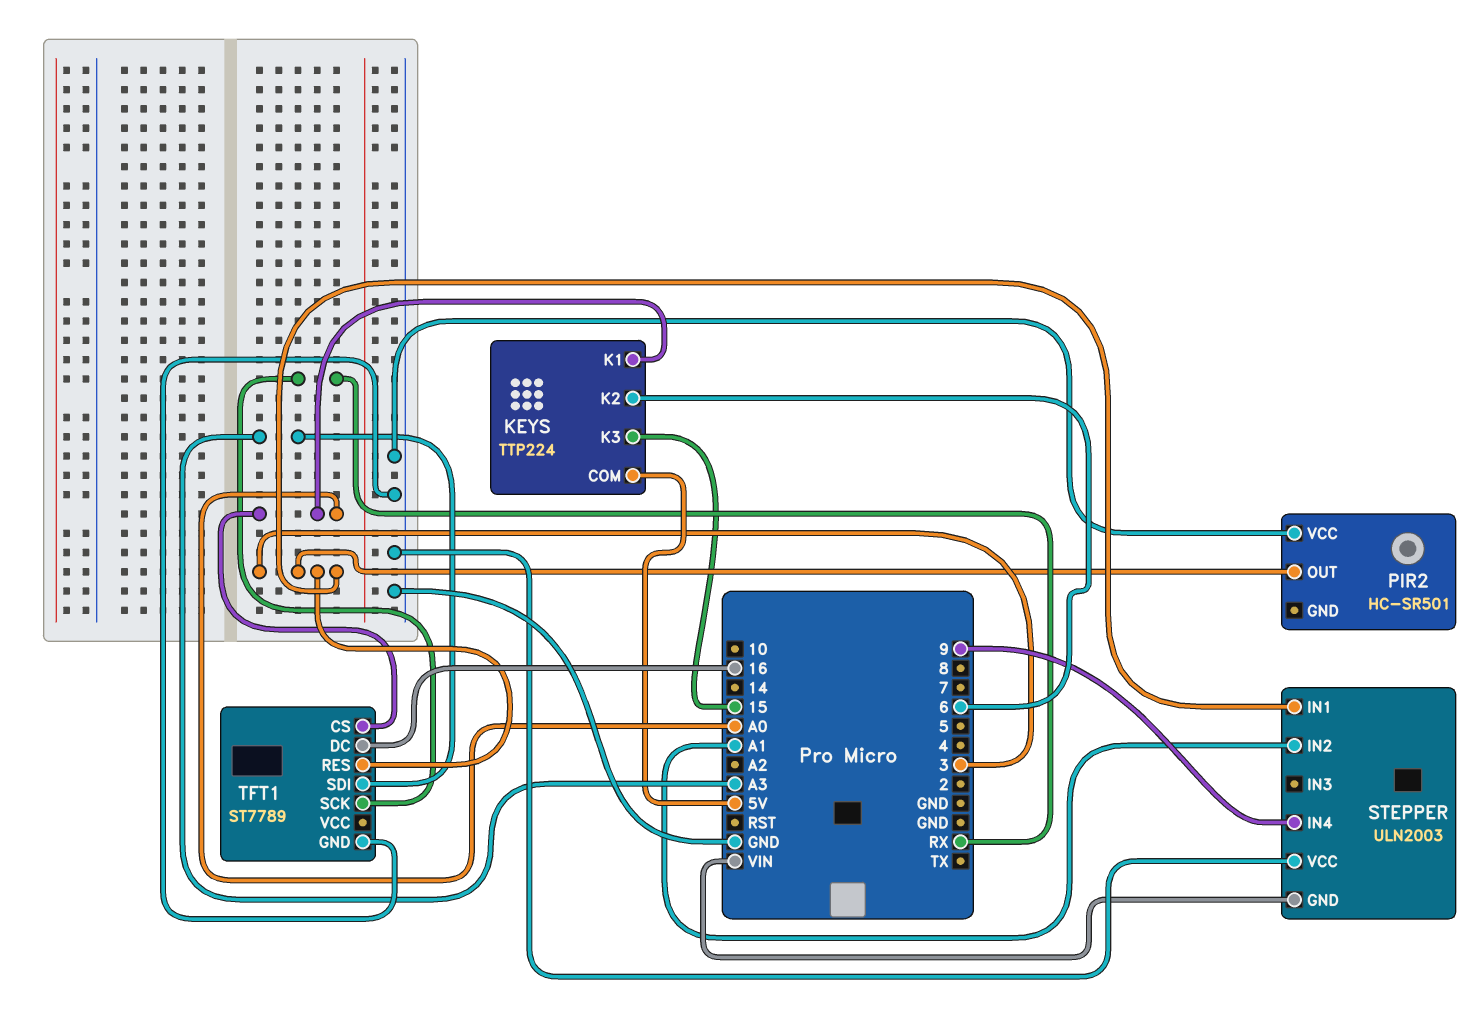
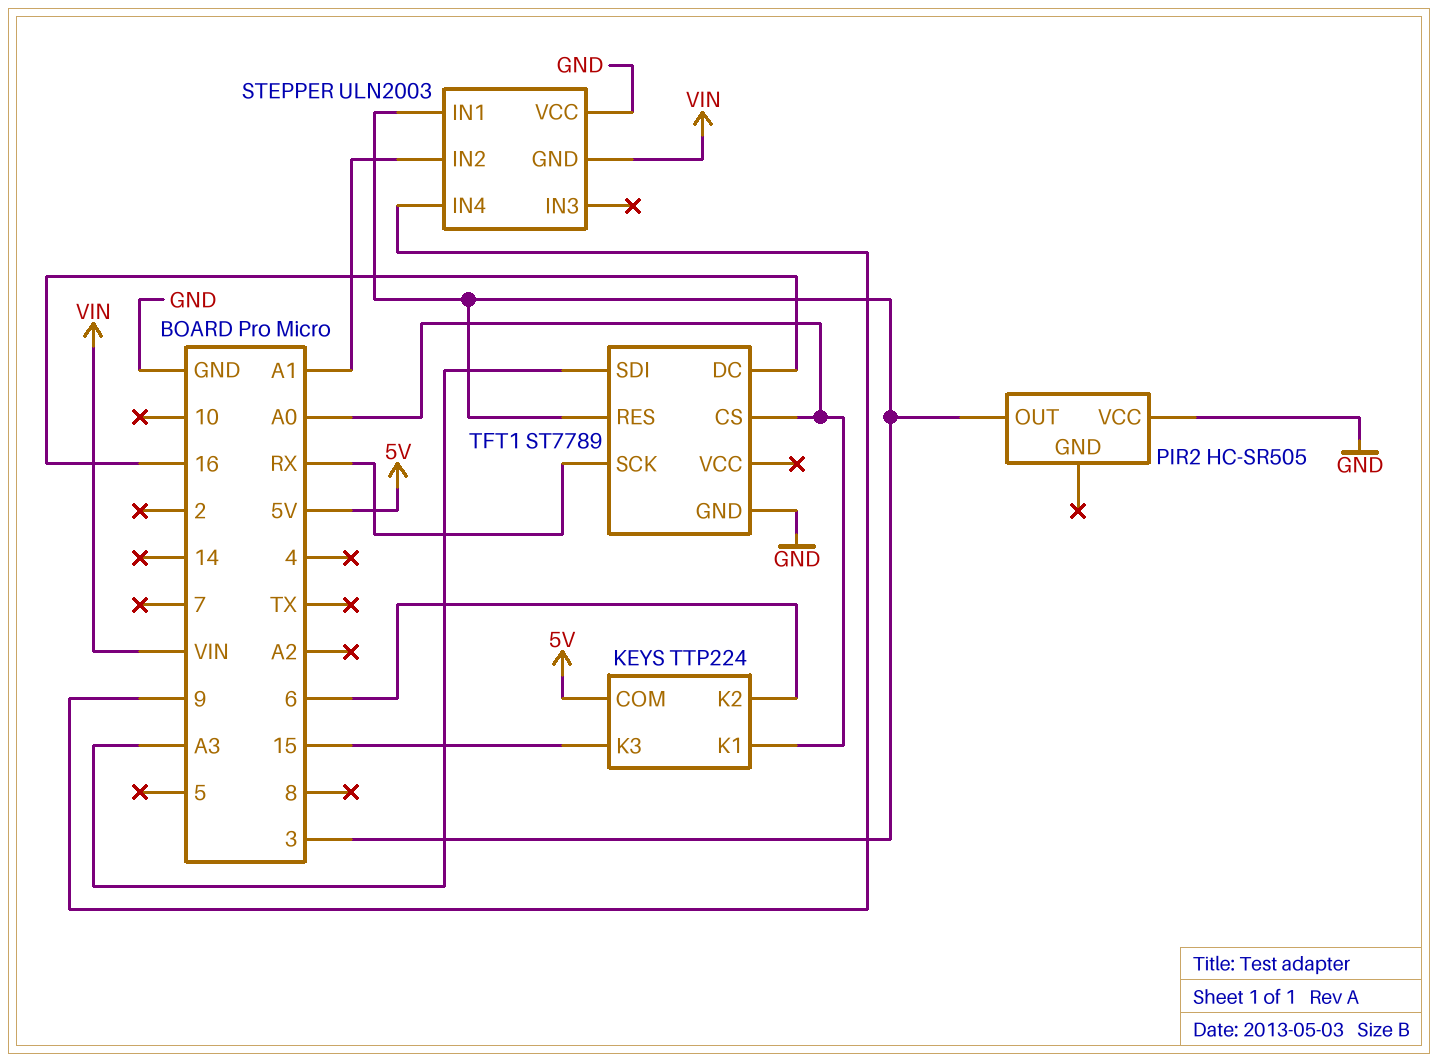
PIR2: HC-SR501 -> HC-SR505

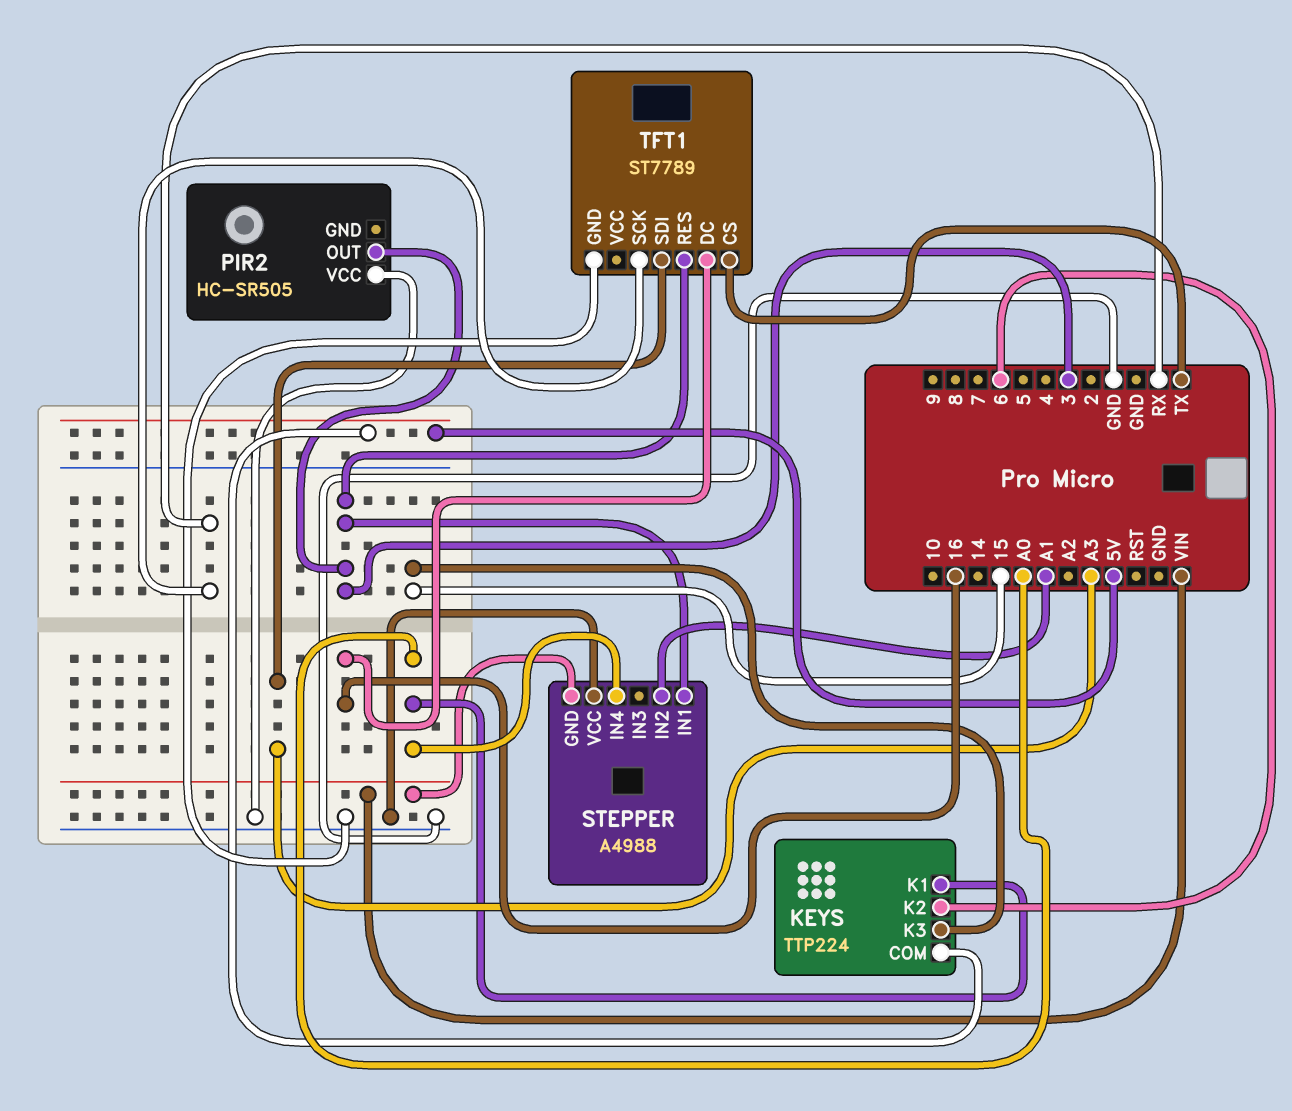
STEPPER: ULN2003 -> A4988
STEPPER pin IN4: 9 -> A0
TFT1 pin CS: A0 -> TX

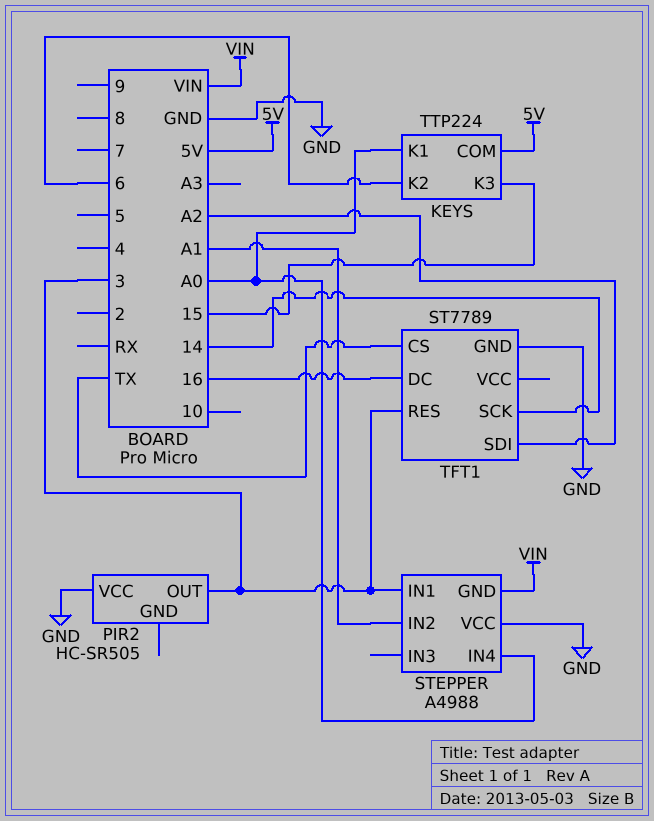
TFT1 pin SCK: RX -> 14
TFT1 pin SDI: A3 -> A2

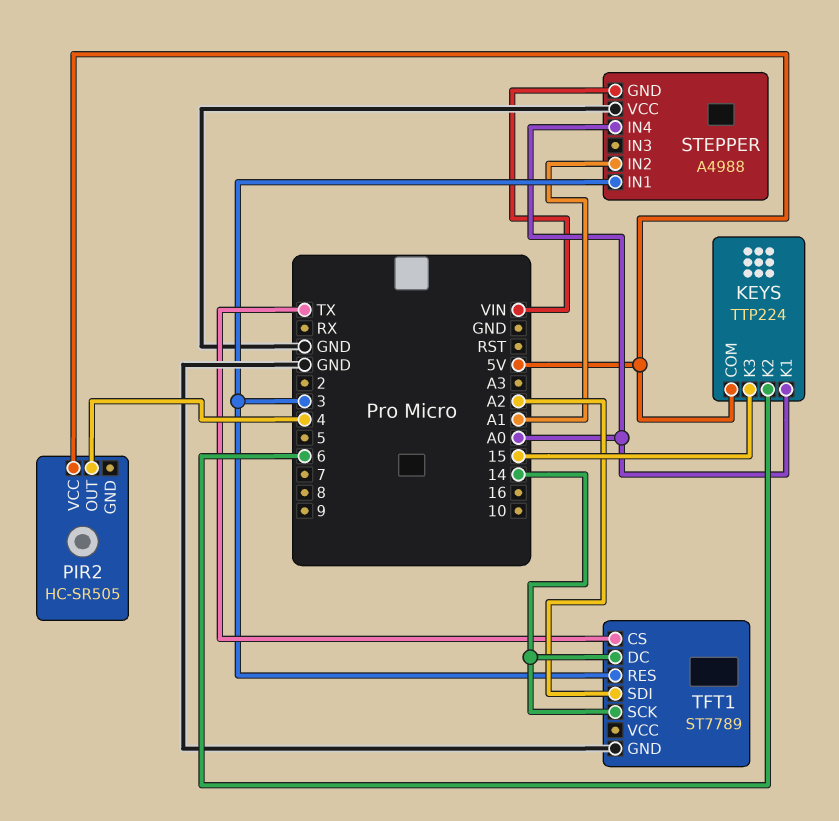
PIR2 pin OUT: 3 -> 4
PIR2 pin VCC: GND -> 5V
TFT1 pin DC: 16 -> 14

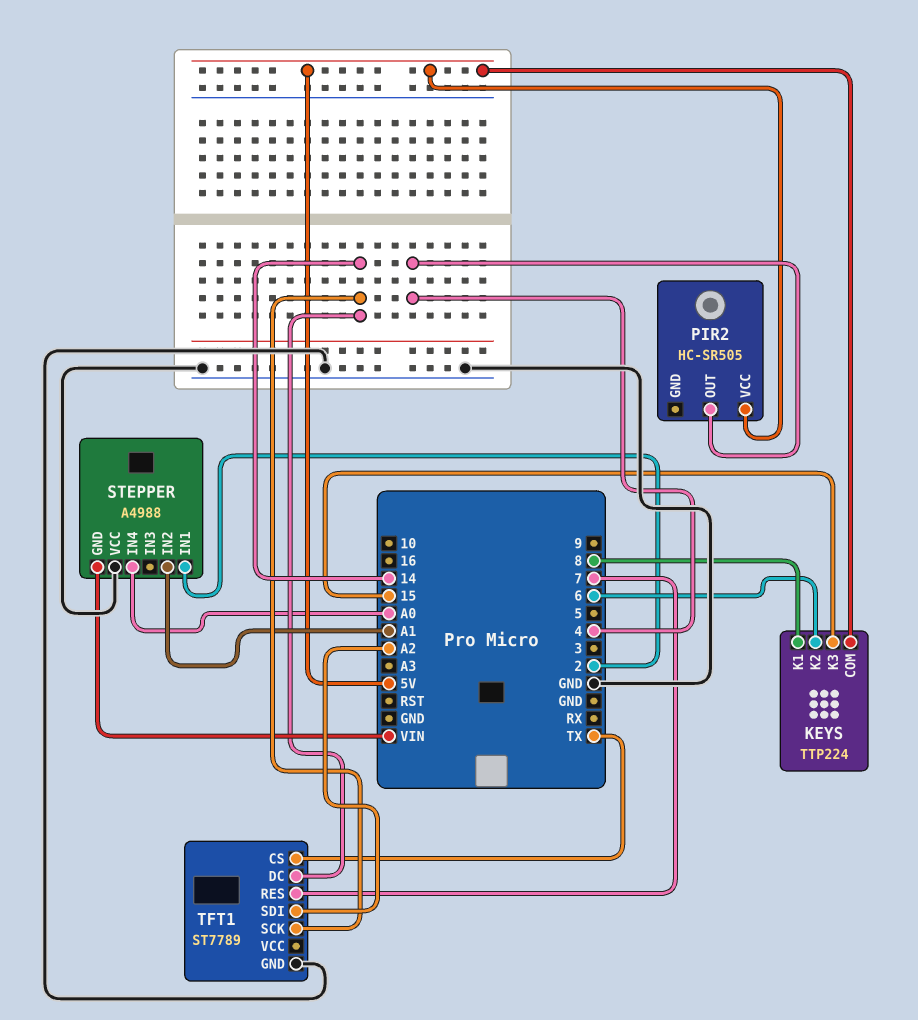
KEYS pin K1: A0 -> 8
STEPPER pin IN1: 3 -> 2
TFT1 pin RES: 3 -> 7

